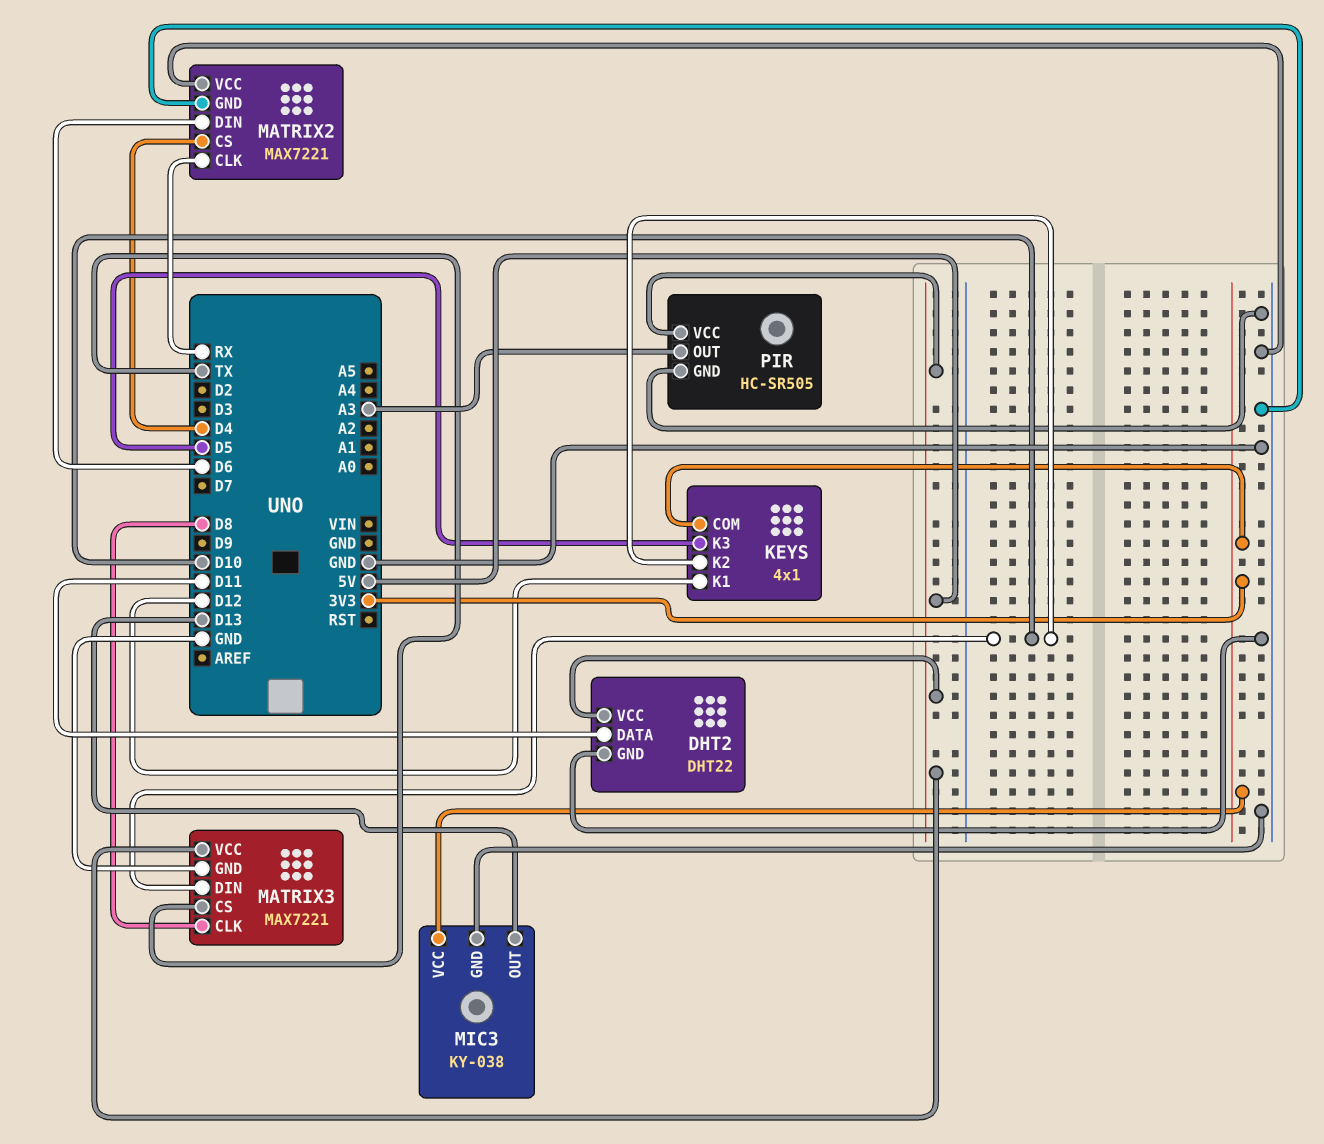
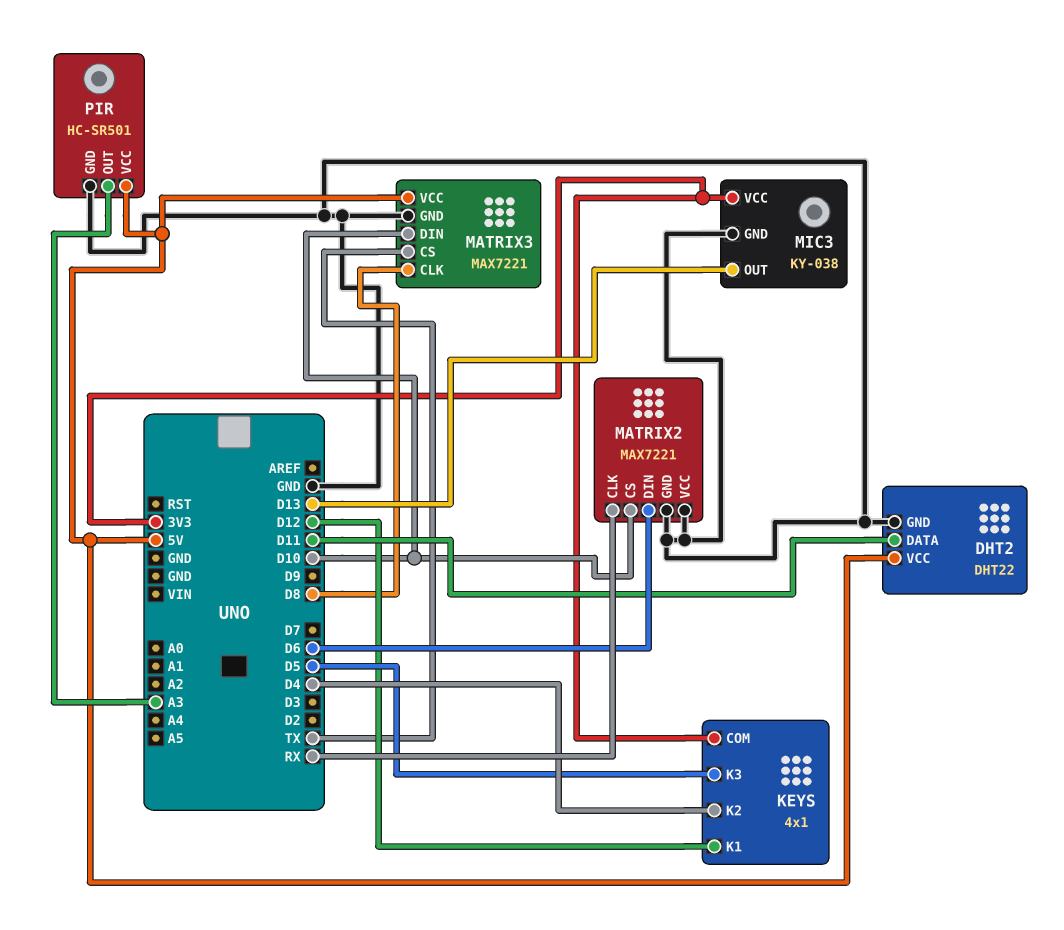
KEYS pin K2: D10 -> D4
MATRIX2 pin CS: D4 -> D10
PIR: HC-SR505 -> HC-SR501

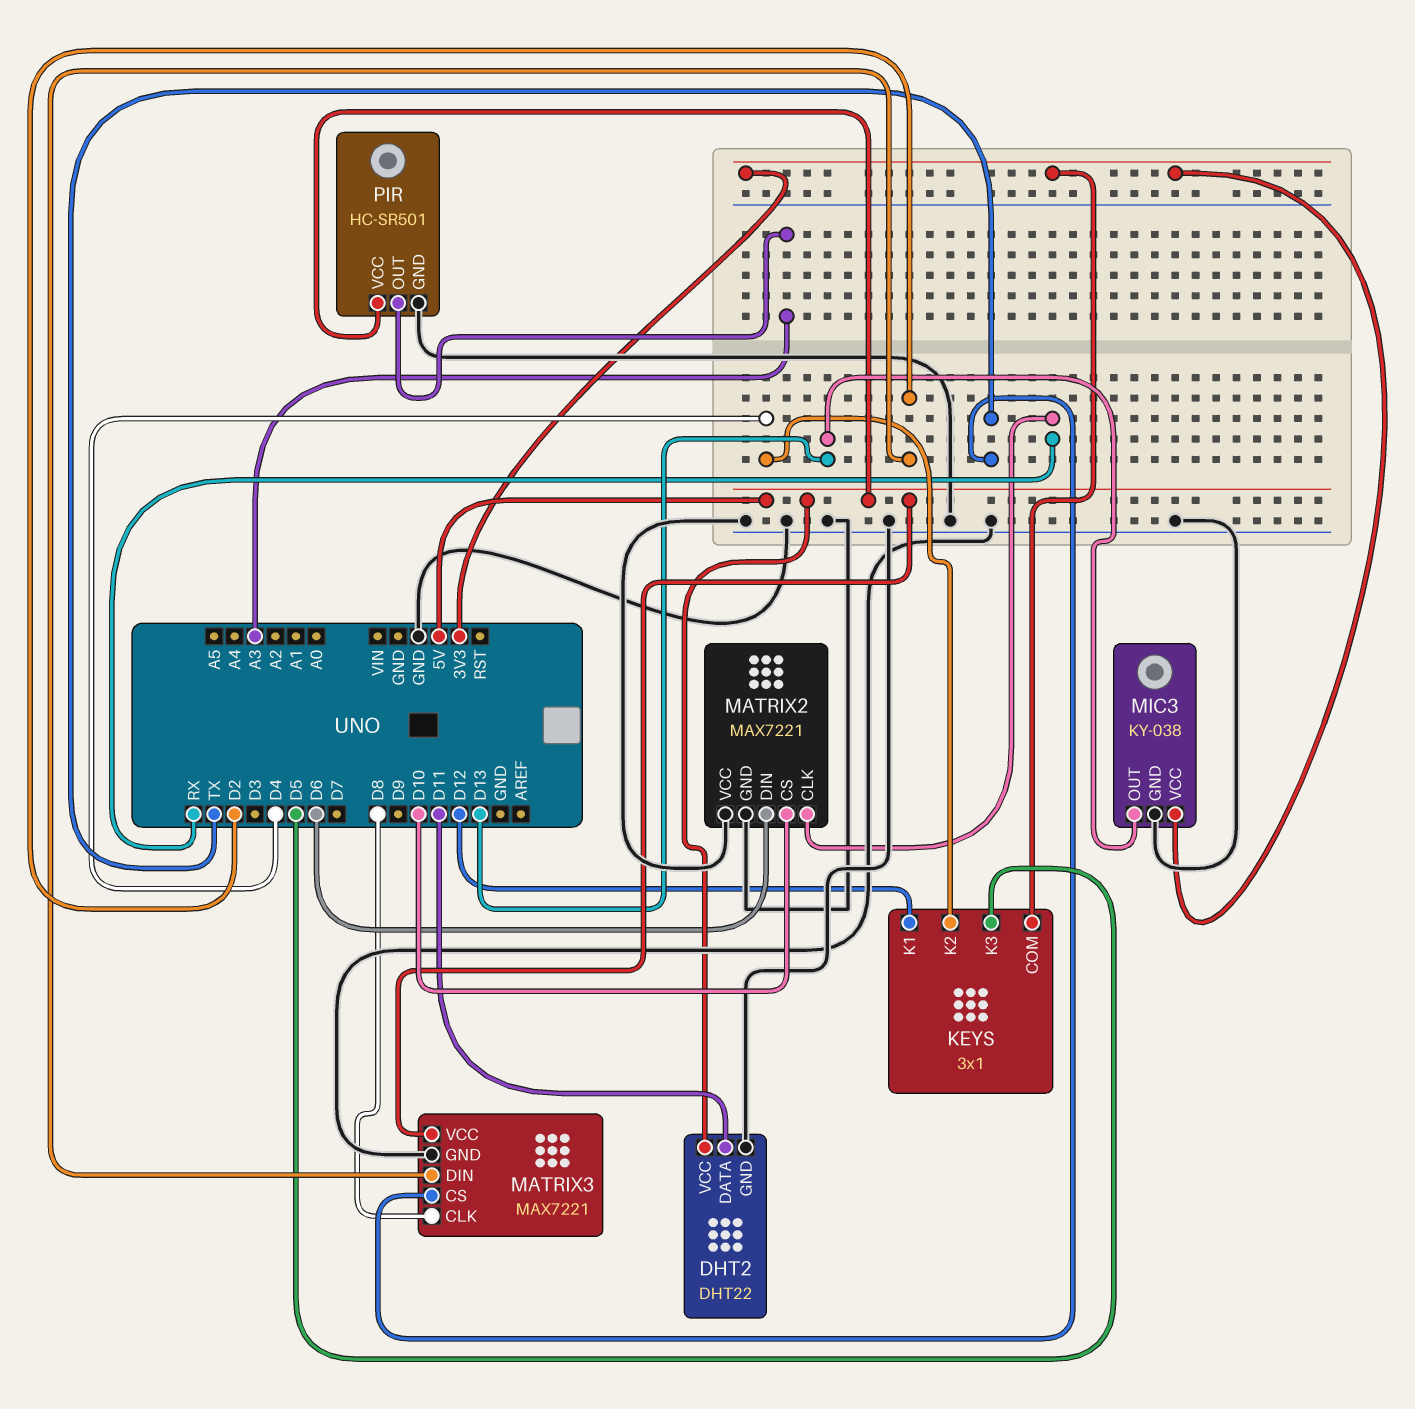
KEYS: 4x1 -> 3x1
MATRIX3 pin DIN: D10 -> D2

